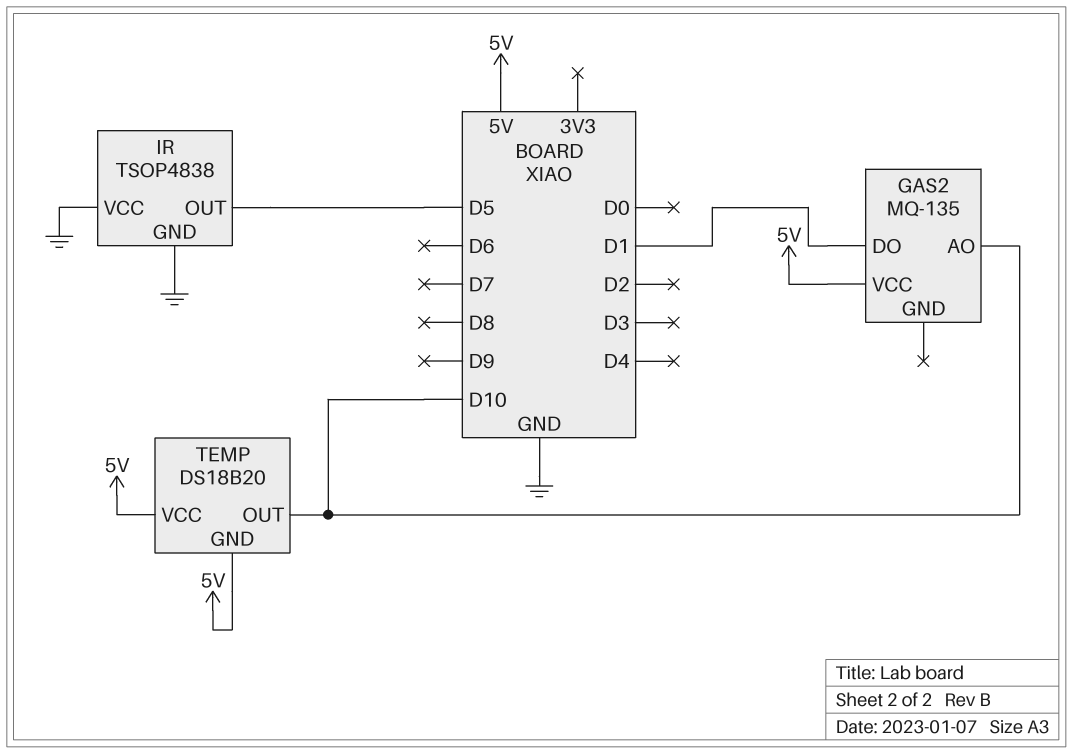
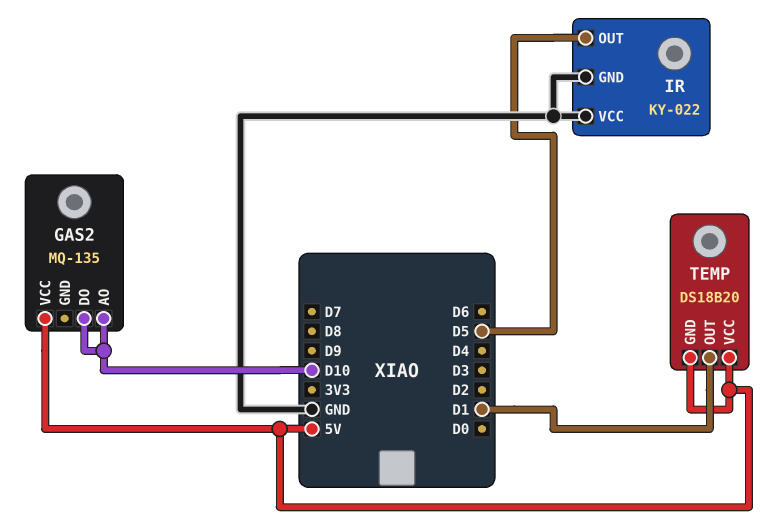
GAS2 pin DO: D1 -> D10
IR: TSOP4838 -> KY-022
TEMP pin OUT: D10 -> D1

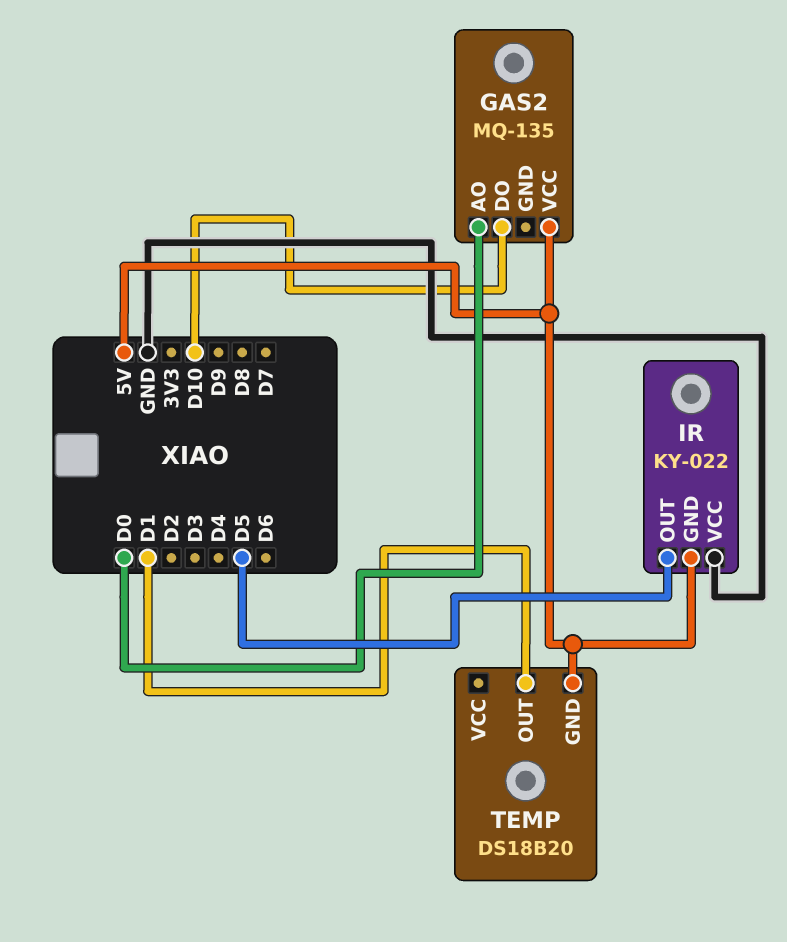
GAS2 pin AO: D10 -> D0
IR pin GND: GND -> 5V
TEMP pin VCC: 5V -> none

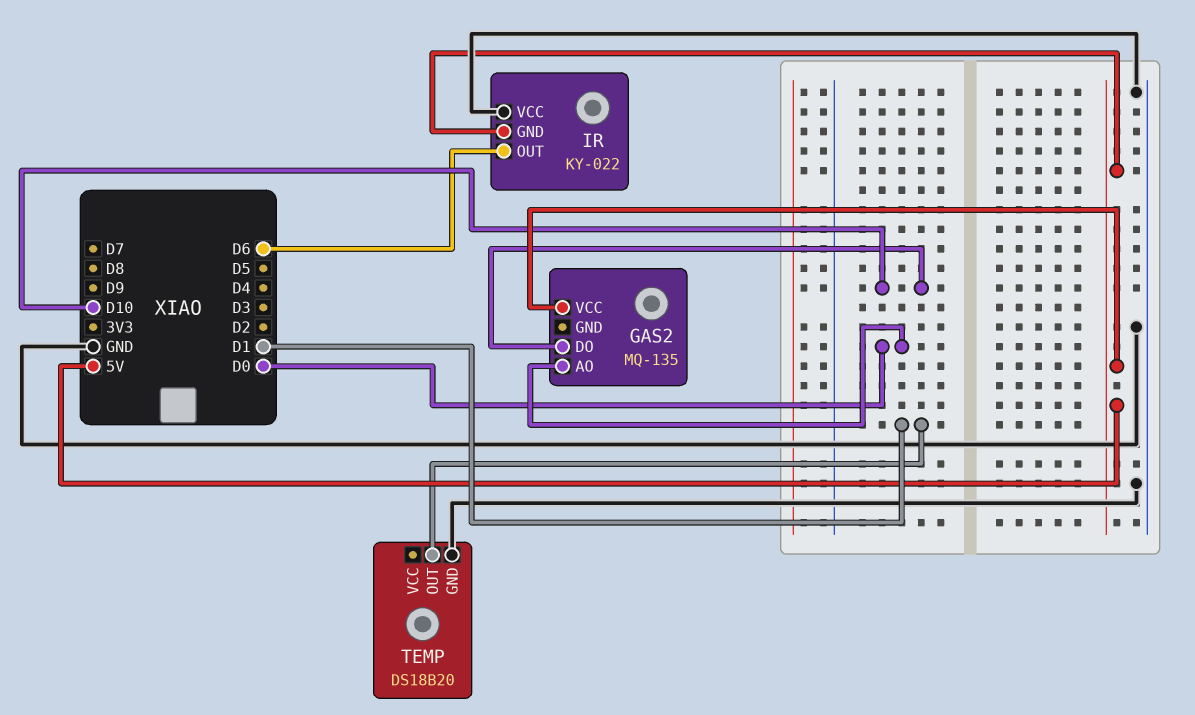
IR pin OUT: D5 -> D6
TEMP pin GND: 5V -> GND

